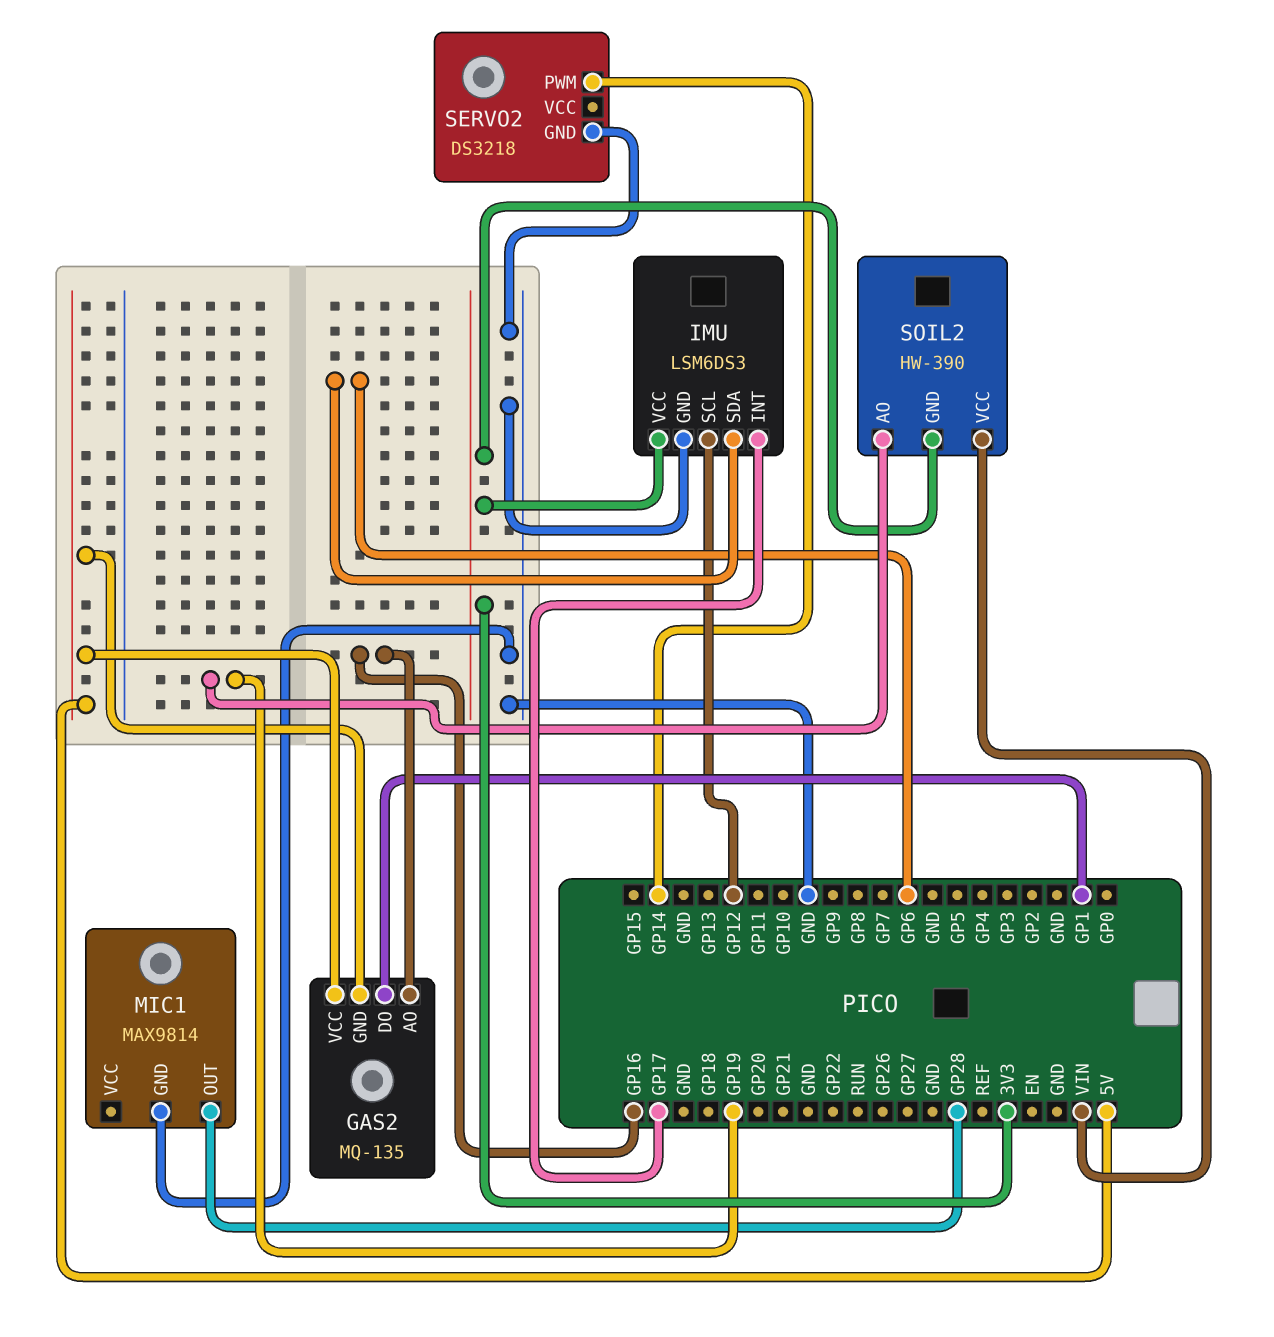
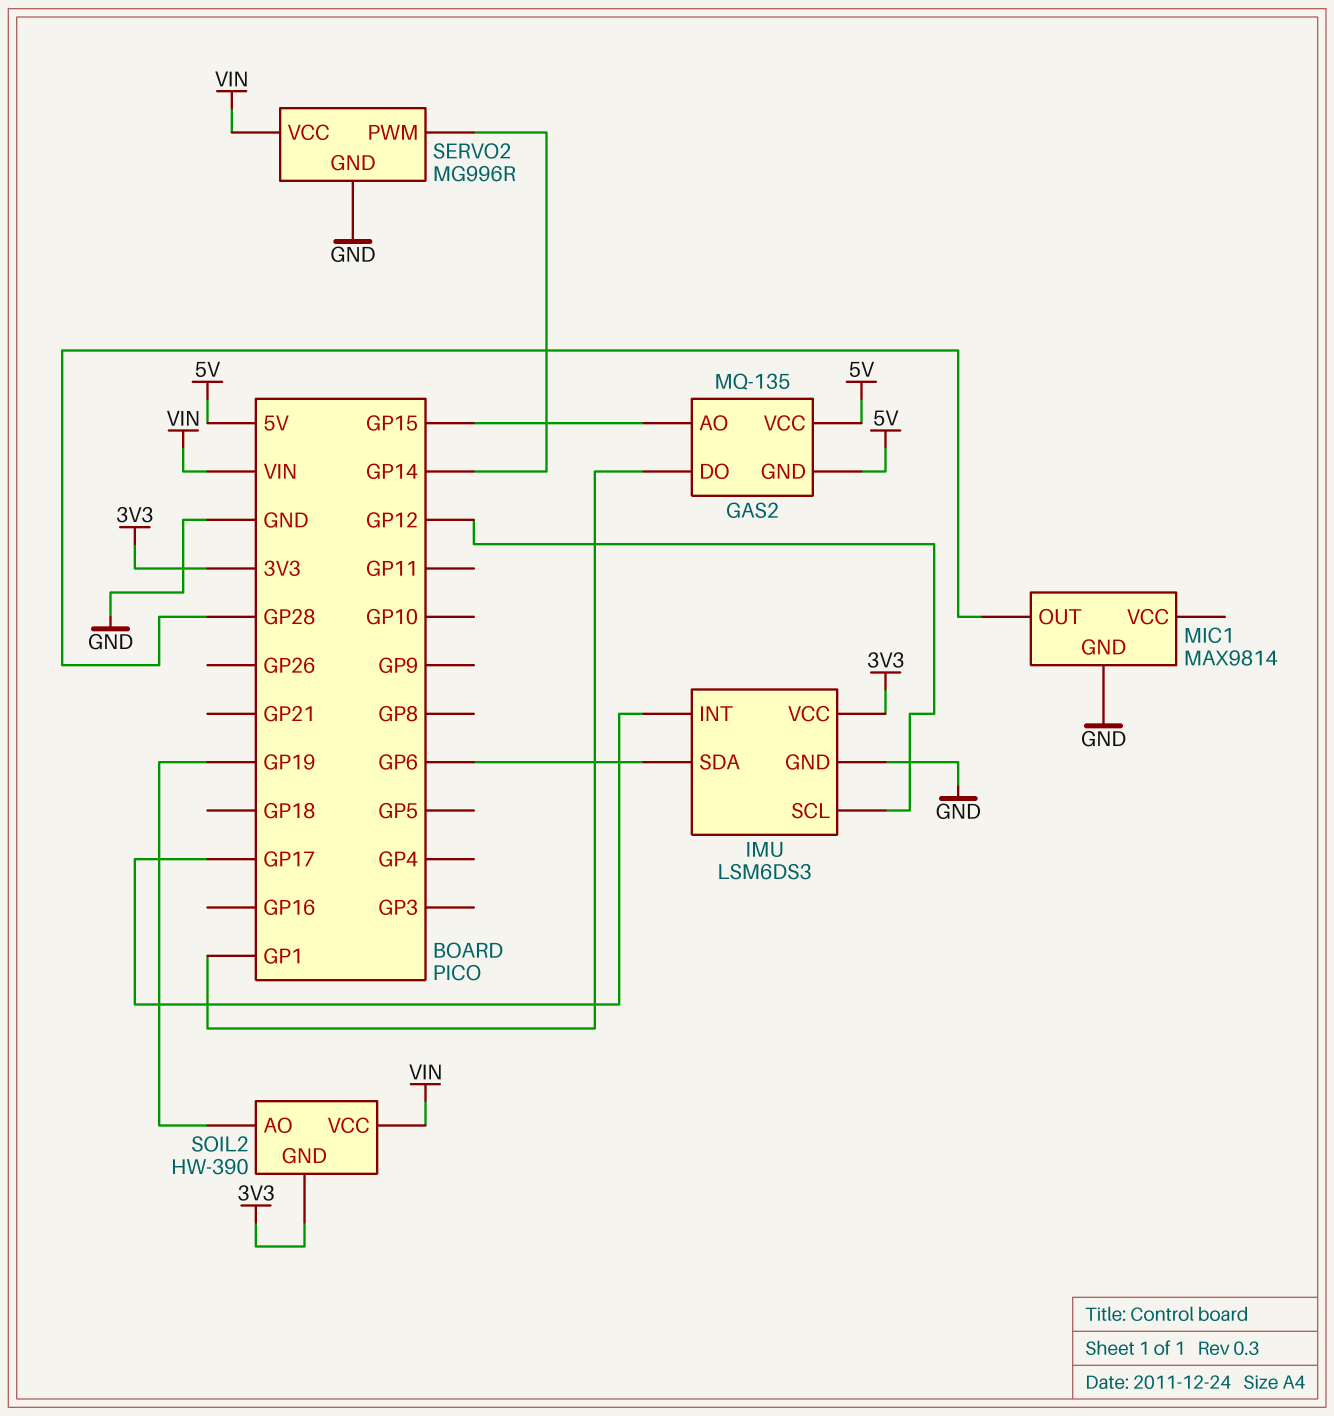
GAS2 pin AO: GP16 -> GP15
SERVO2: DS3218 -> MG996R
SERVO2 pin VCC: none -> VIN

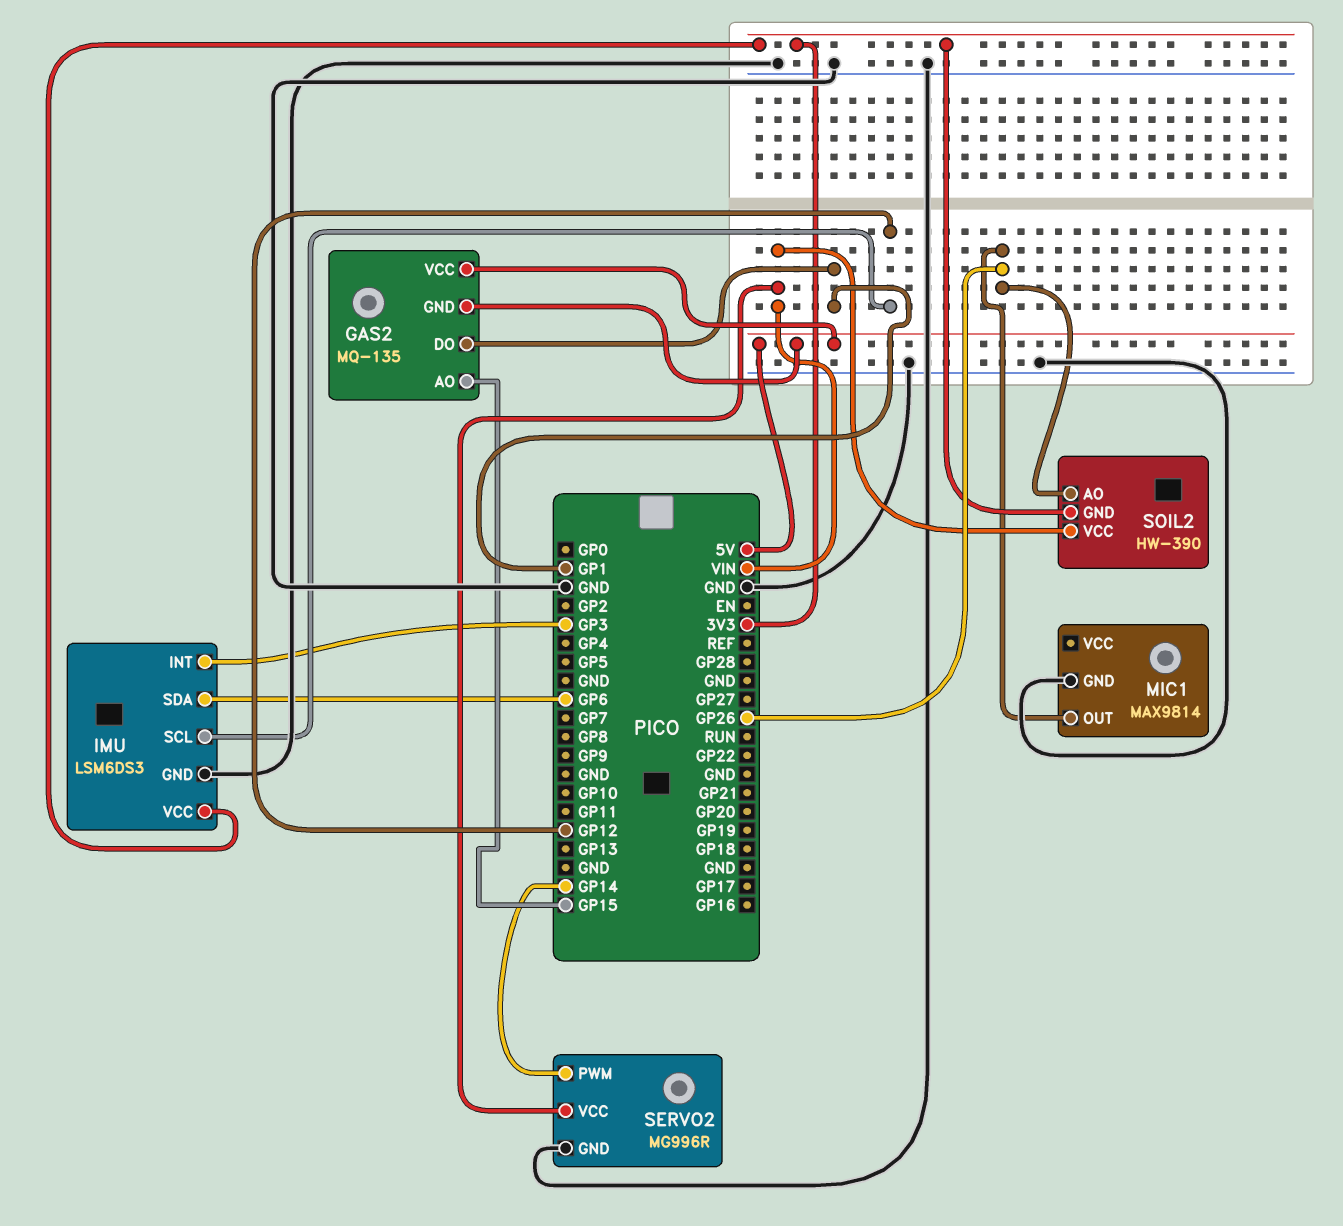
IMU pin INT: GP17 -> GP3
MIC1 pin OUT: GP28 -> GP26
SOIL2 pin AO: GP19 -> GP26

